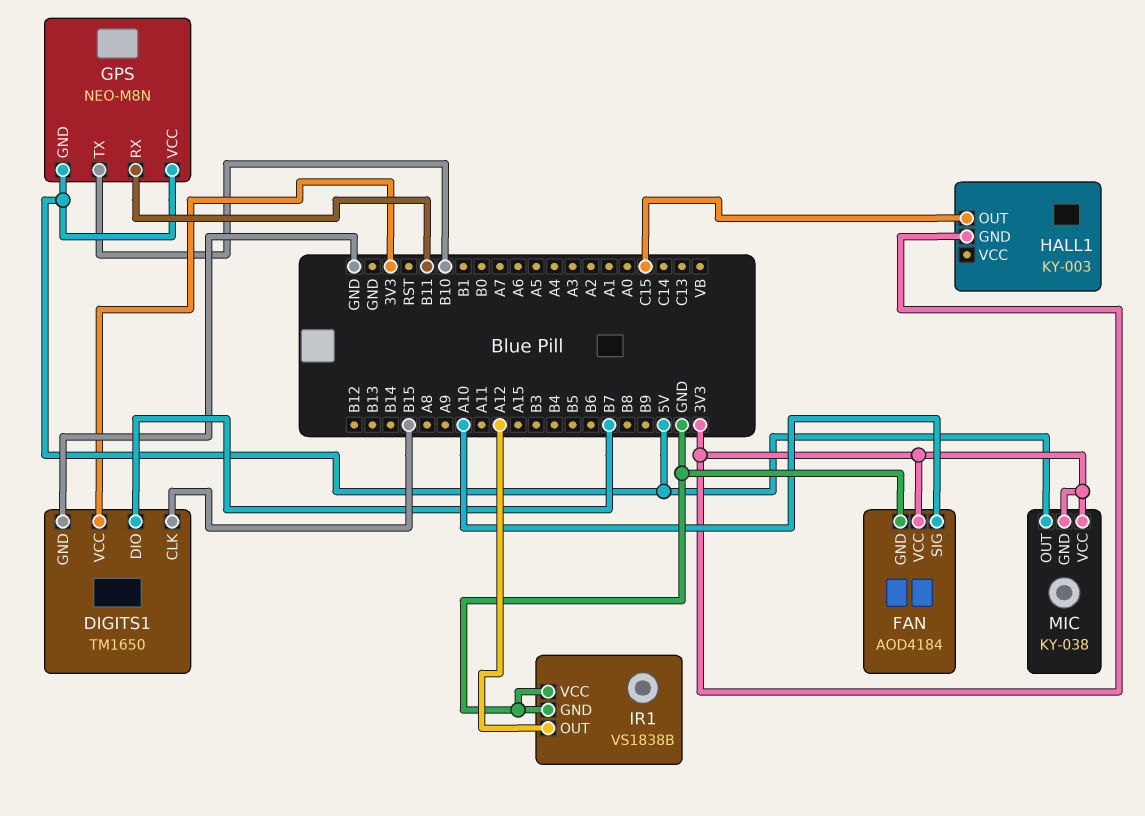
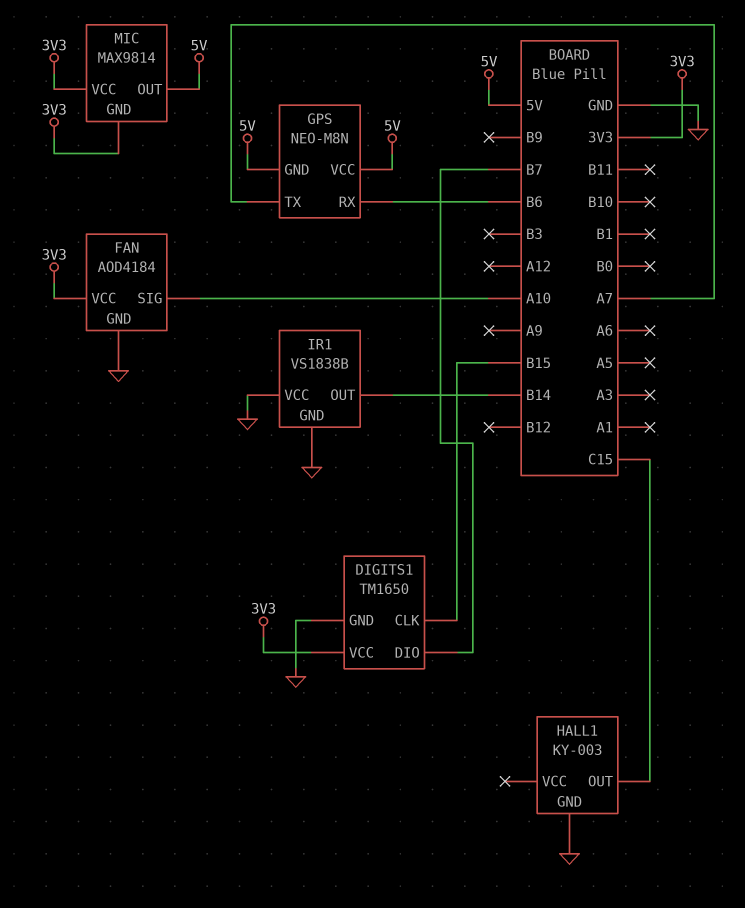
GPS pin RX: B11 -> B6
GPS pin TX: B10 -> A7
HALL1 pin GND: 3V3 -> GND
IR1 pin OUT: A12 -> B14
MIC: KY-038 -> MAX9814

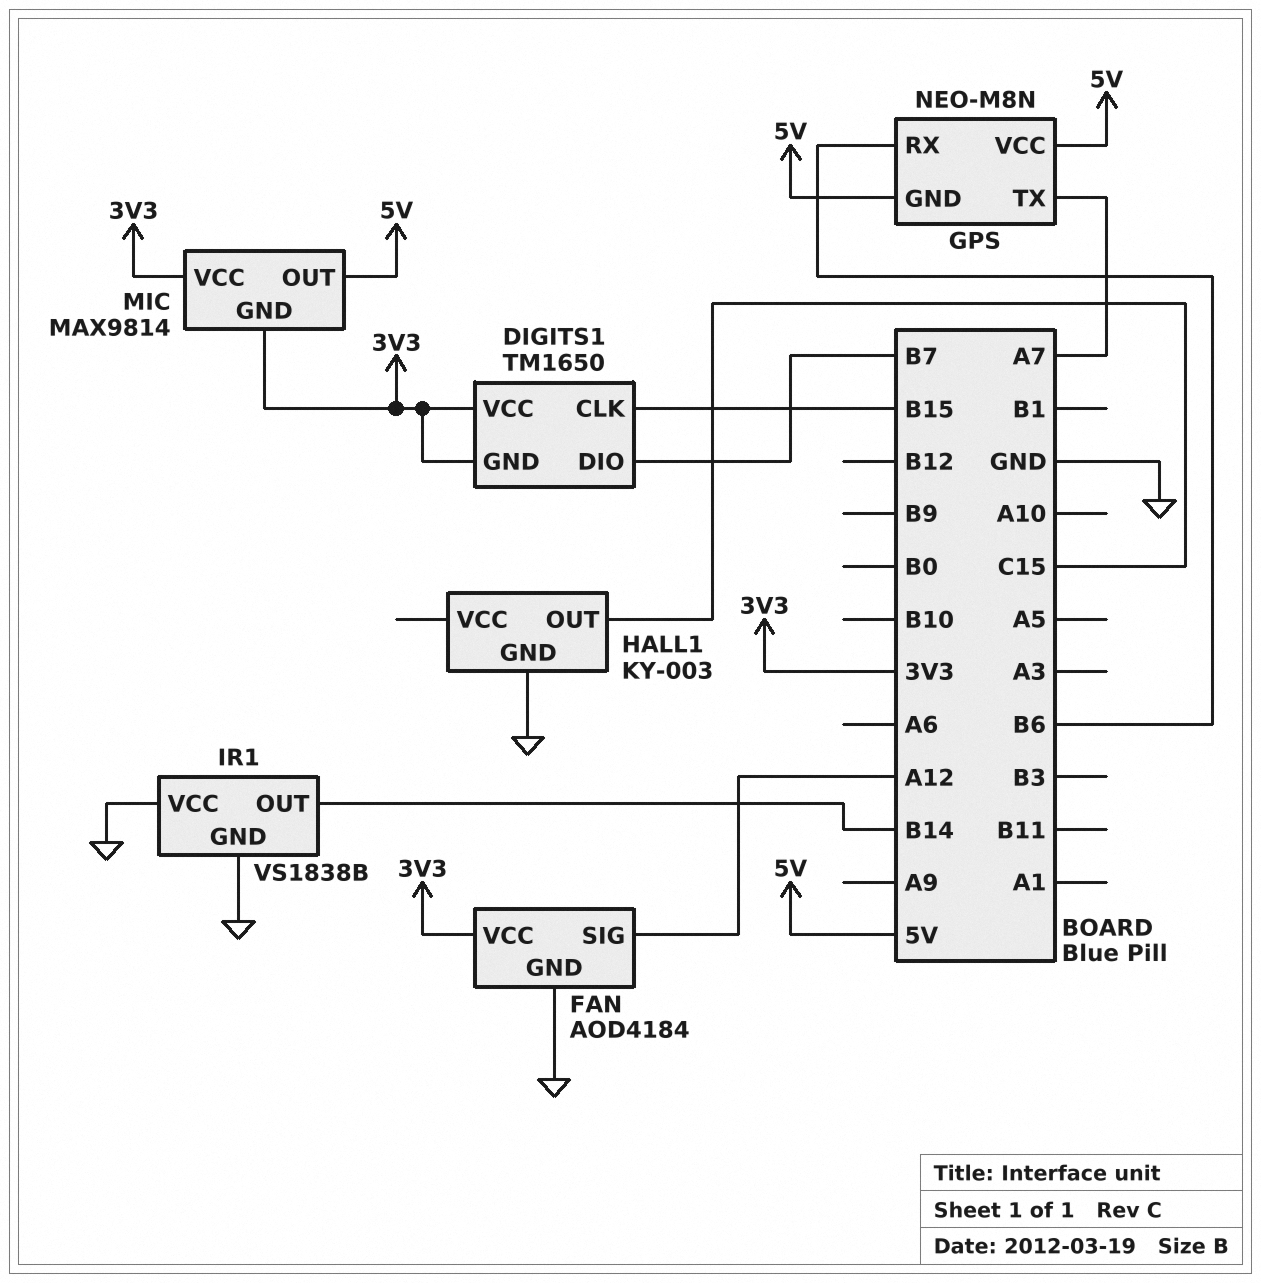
DIGITS1 pin GND: GND -> 3V3
FAN pin SIG: A10 -> A12

